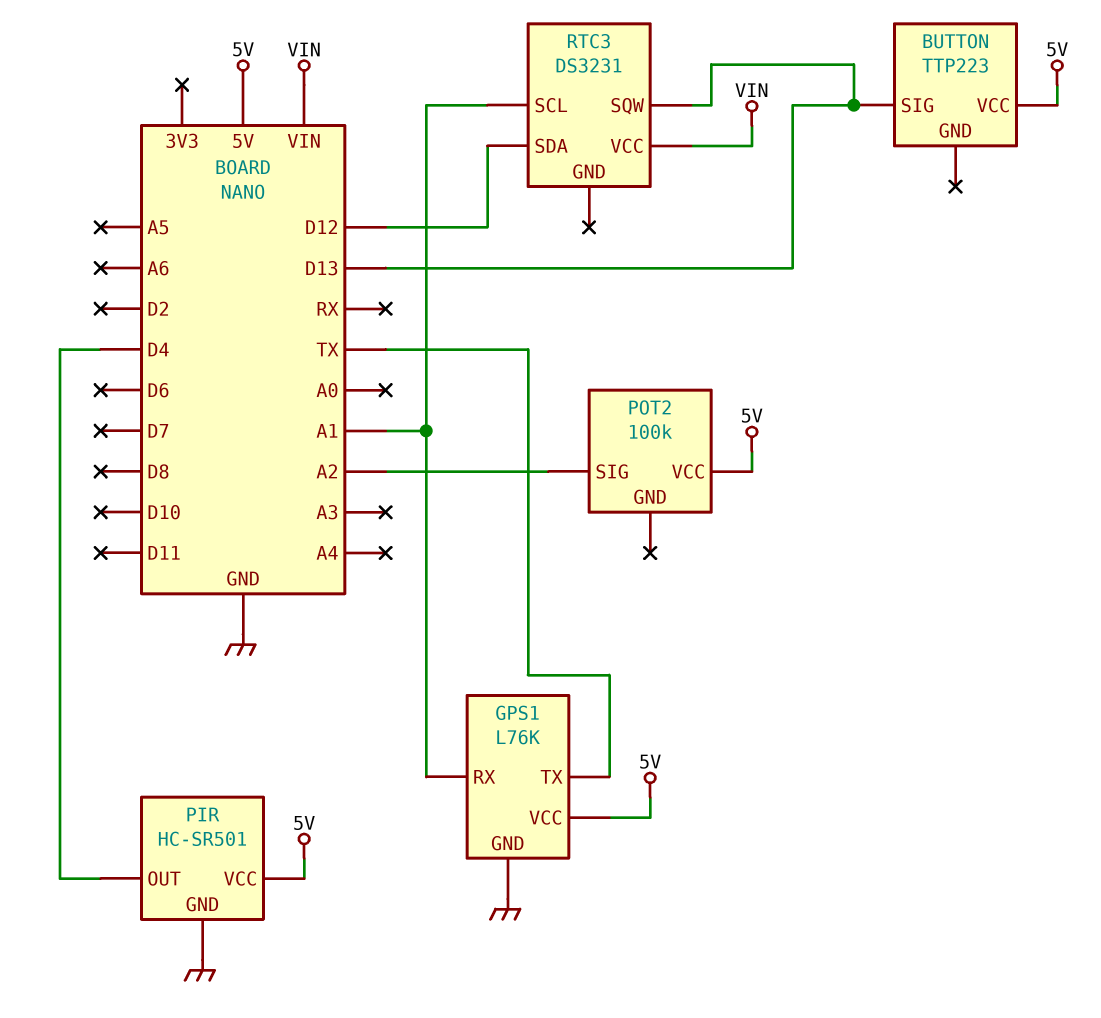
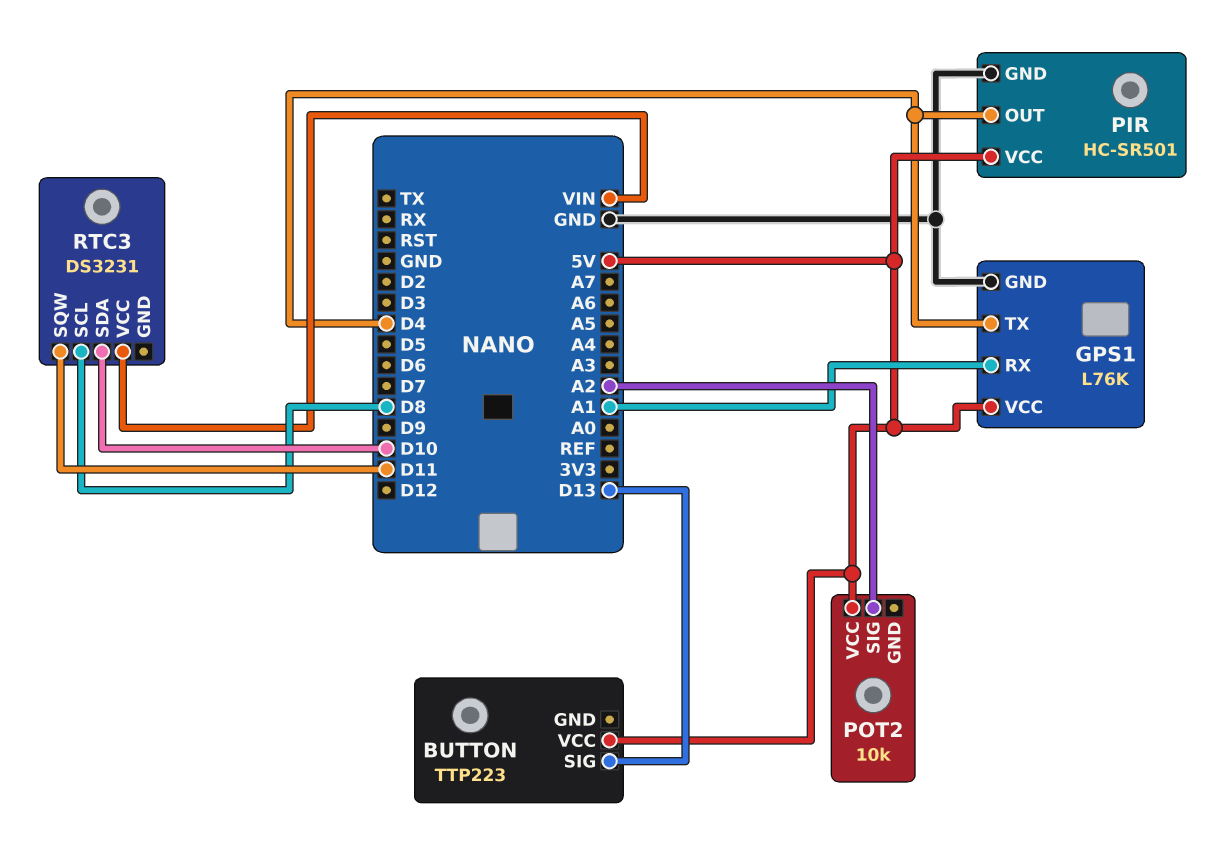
GPS1 pin TX: TX -> D4
POT2: 100k -> 10k
RTC3 pin SCL: A1 -> D8
RTC3 pin SDA: D12 -> D10
RTC3 pin SQW: D13 -> D11

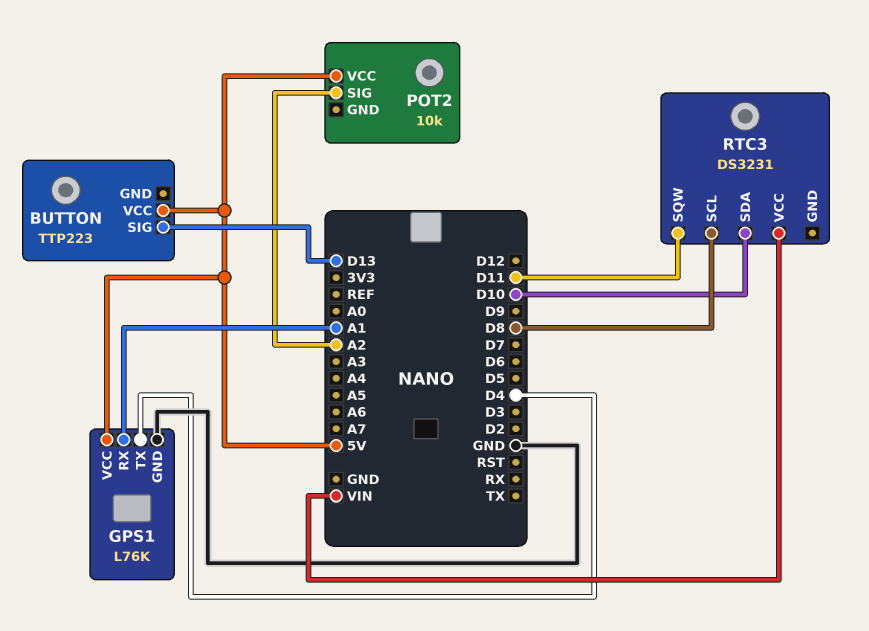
PIR: HC-SR501 -> none
PIR pin GND: GND -> none
PIR pin OUT: D4 -> none
PIR pin VCC: 5V -> none

